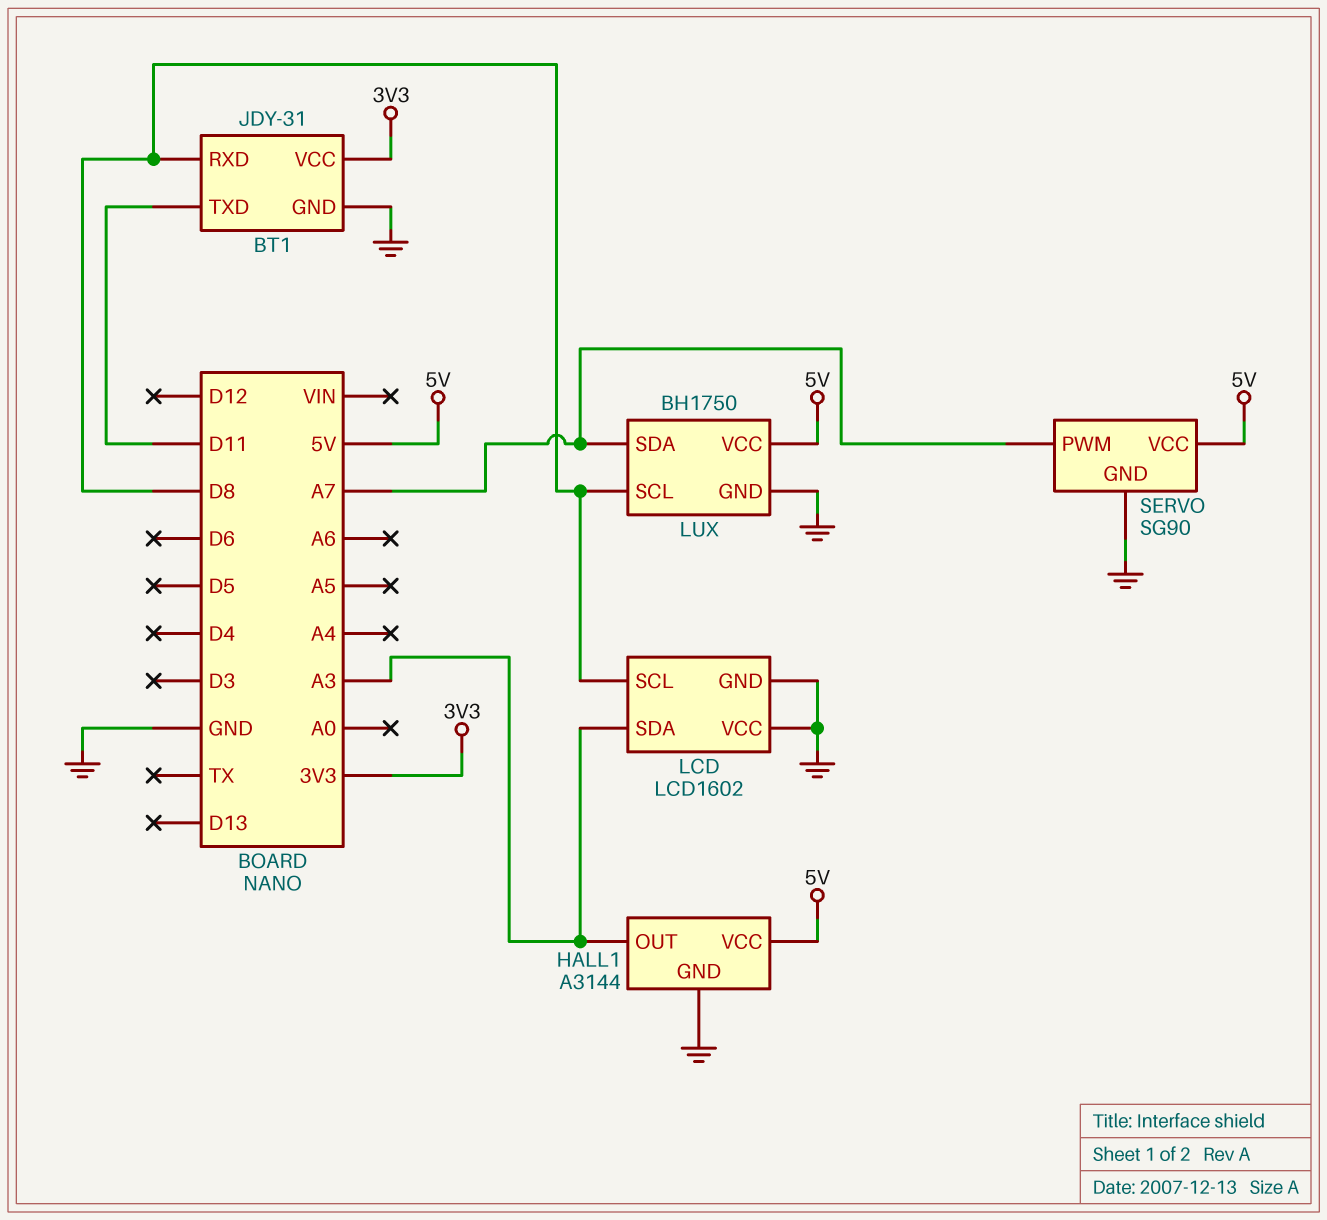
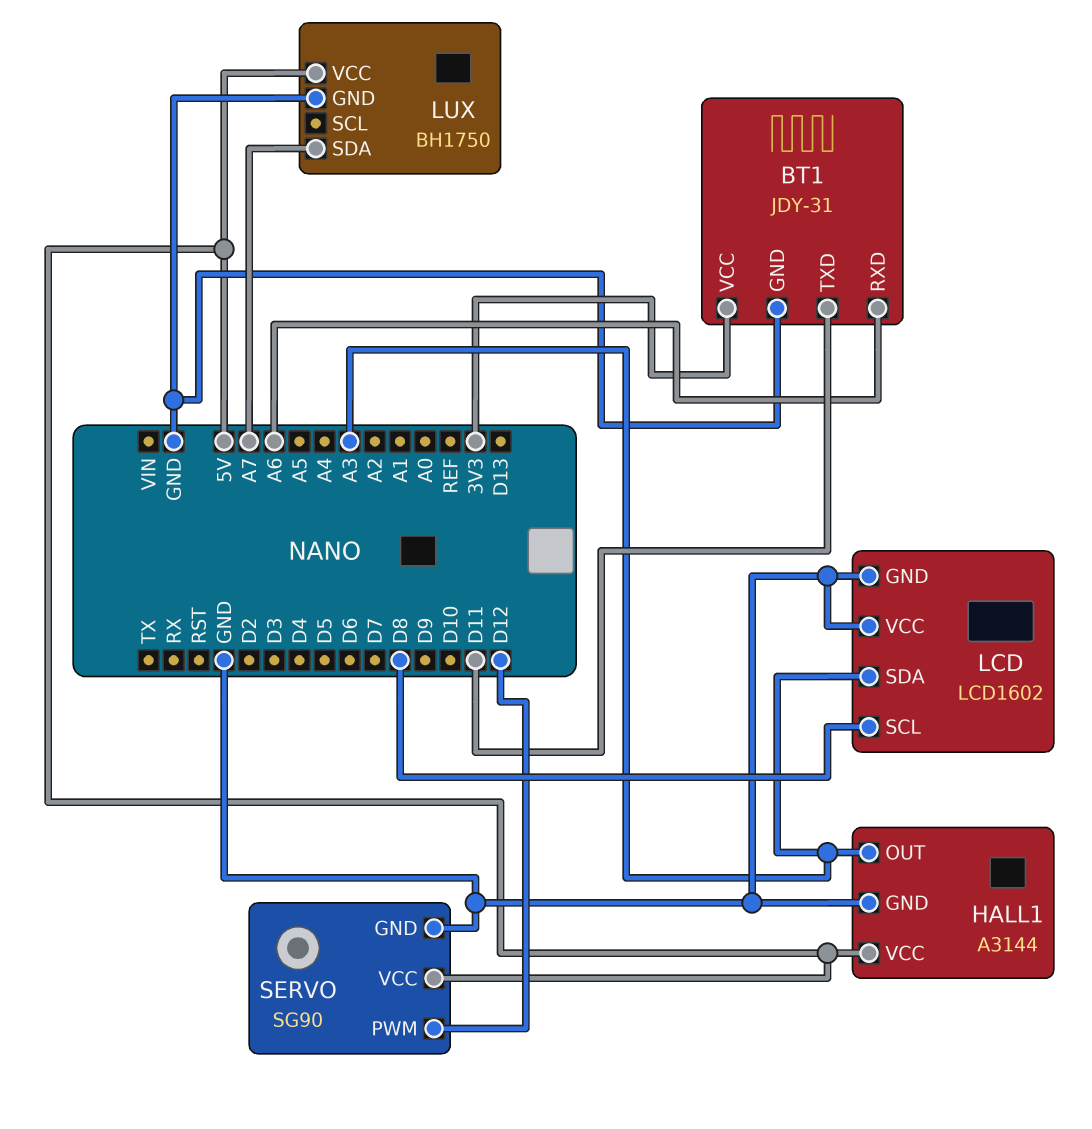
BT1 pin RXD: D8 -> A6
LUX pin SCL: D8 -> none
SERVO pin PWM: A7 -> D12

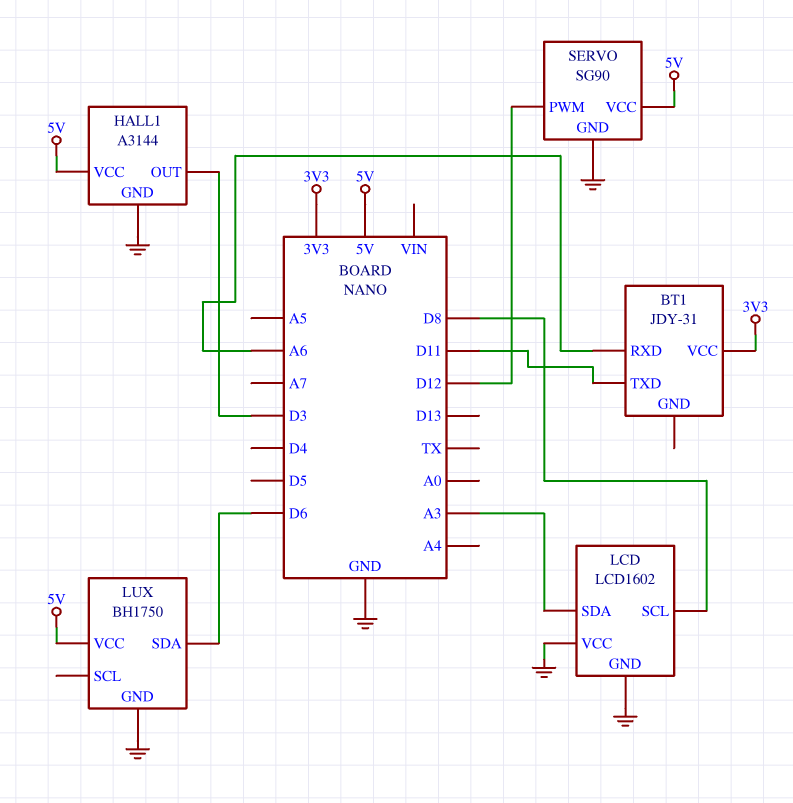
BT1 pin GND: GND -> none
HALL1 pin OUT: A3 -> D3
LUX pin SDA: A7 -> D6

